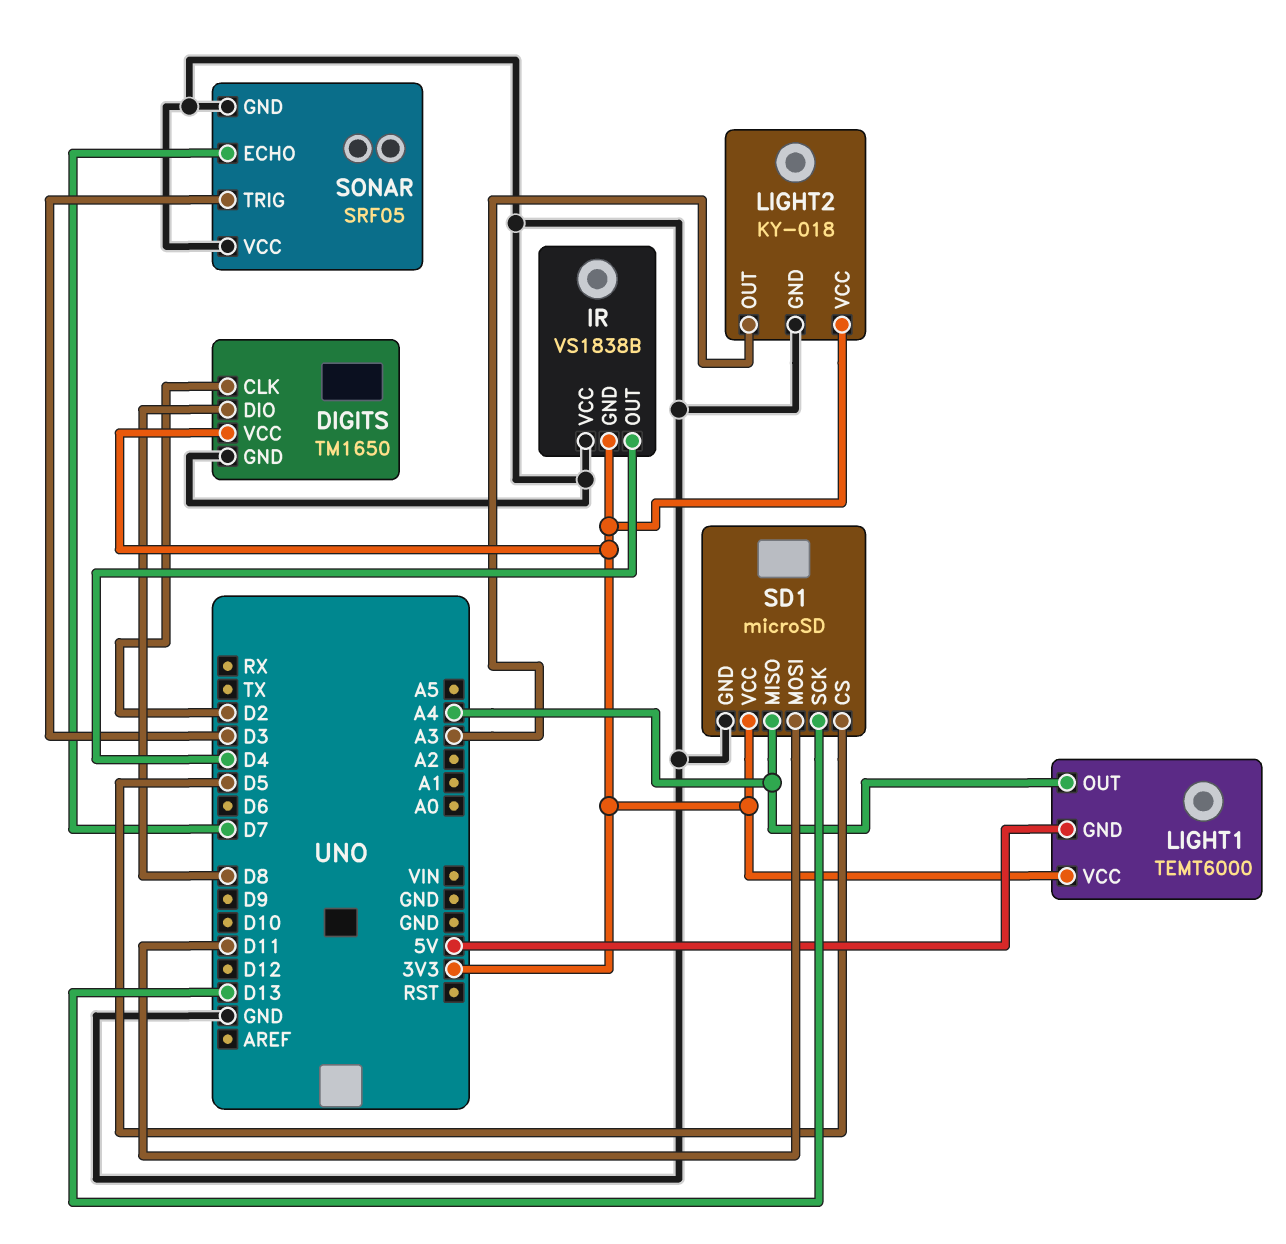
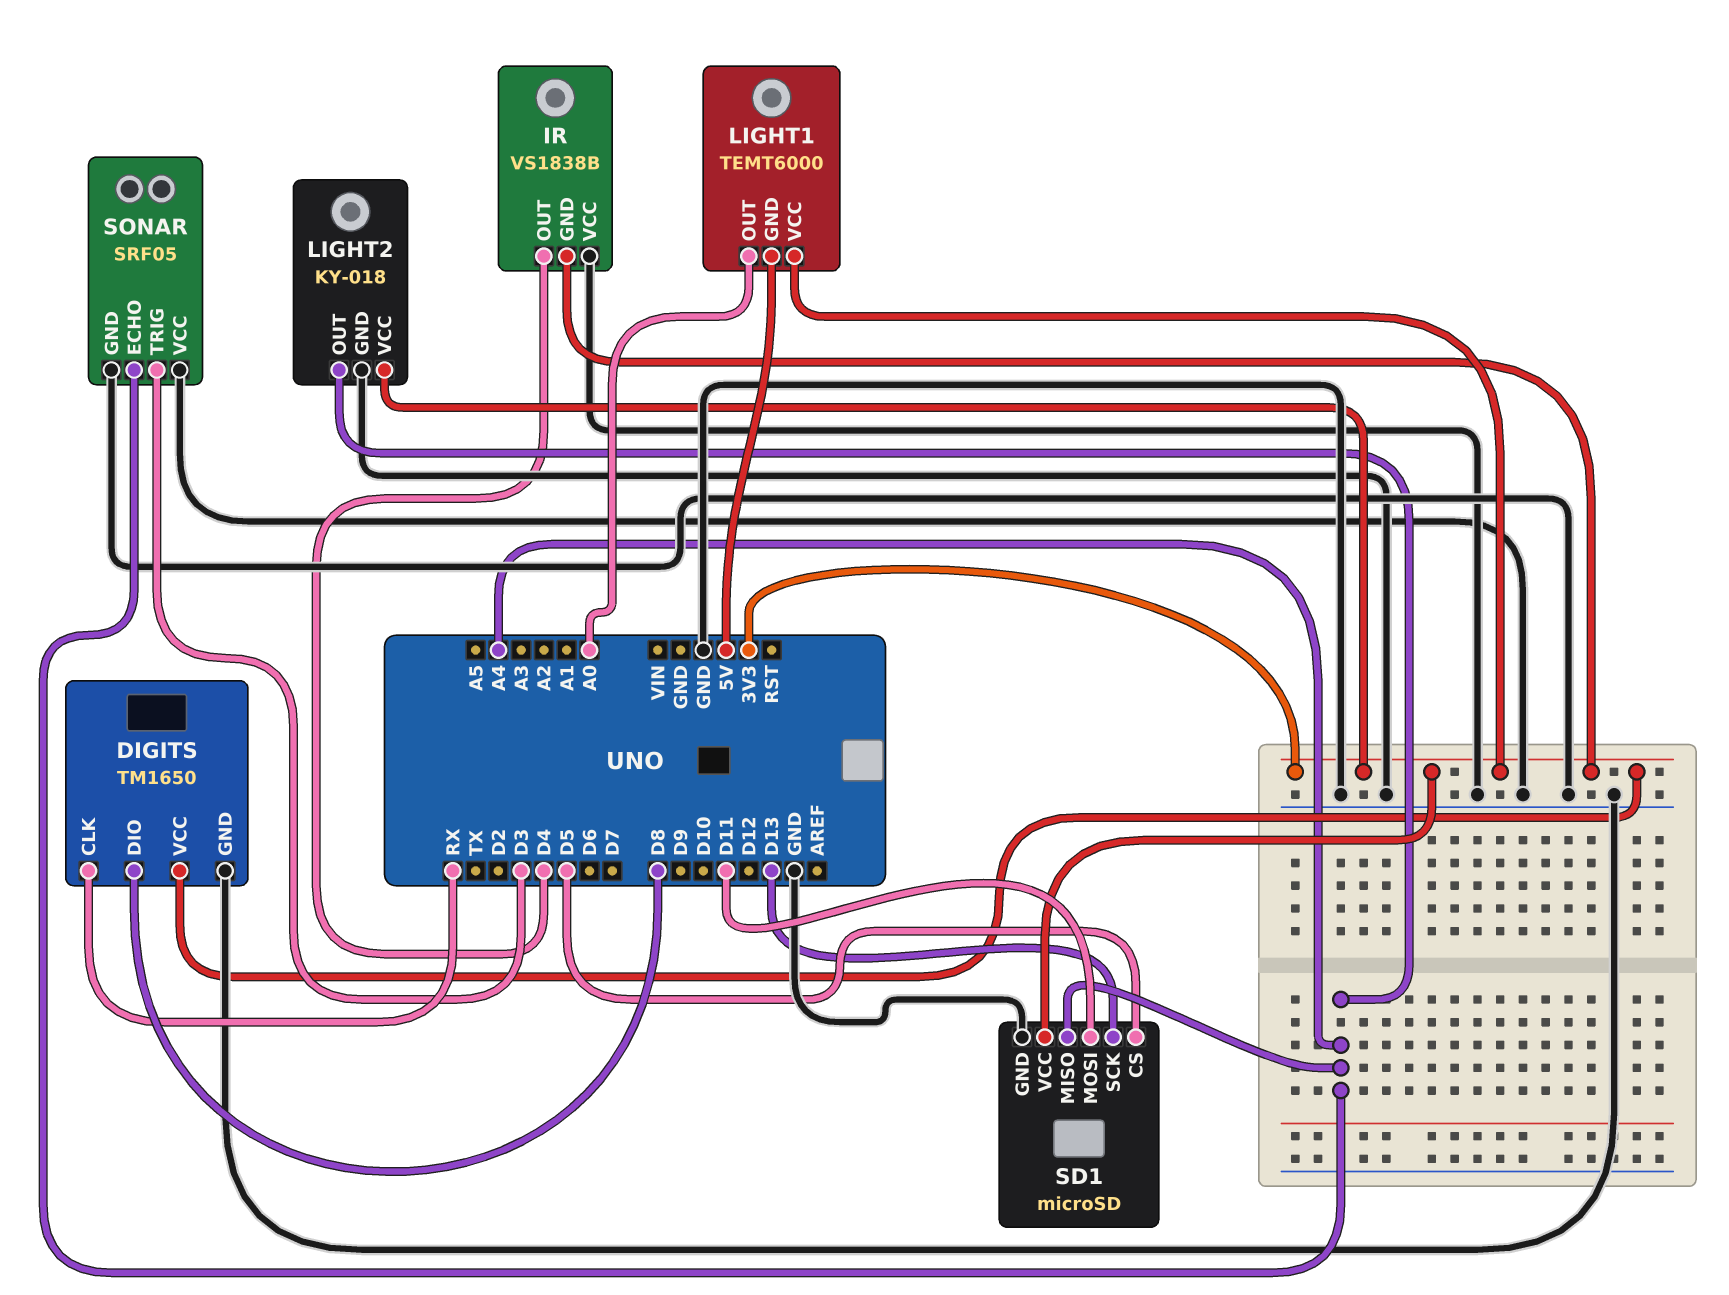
DIGITS pin CLK: D2 -> RX
LIGHT1 pin OUT: A4 -> A0
LIGHT2 pin OUT: A3 -> A4
SONAR pin ECHO: D7 -> A4

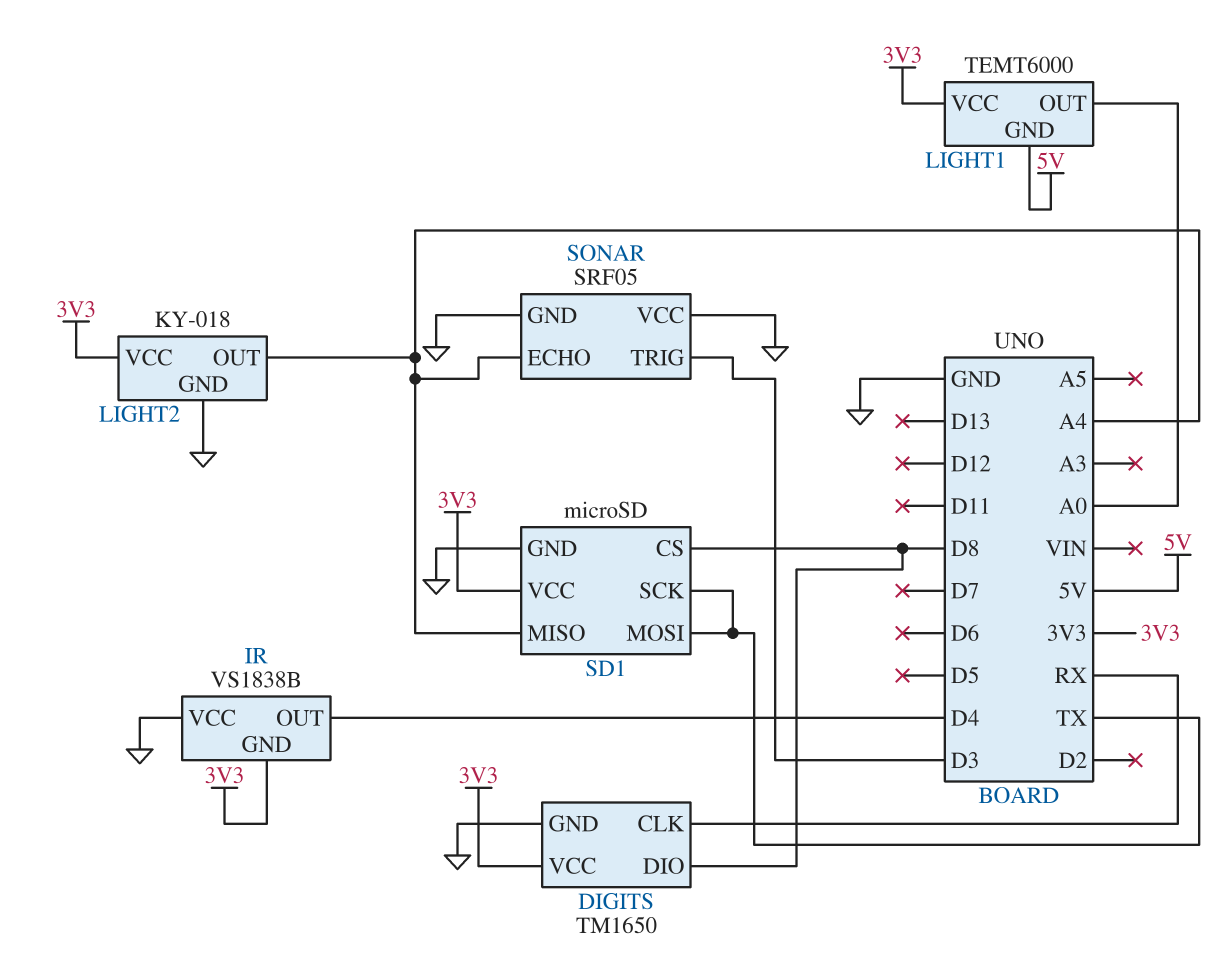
SD1 pin CS: D5 -> D8
SD1 pin MOSI: D11 -> TX
SD1 pin SCK: D13 -> TX

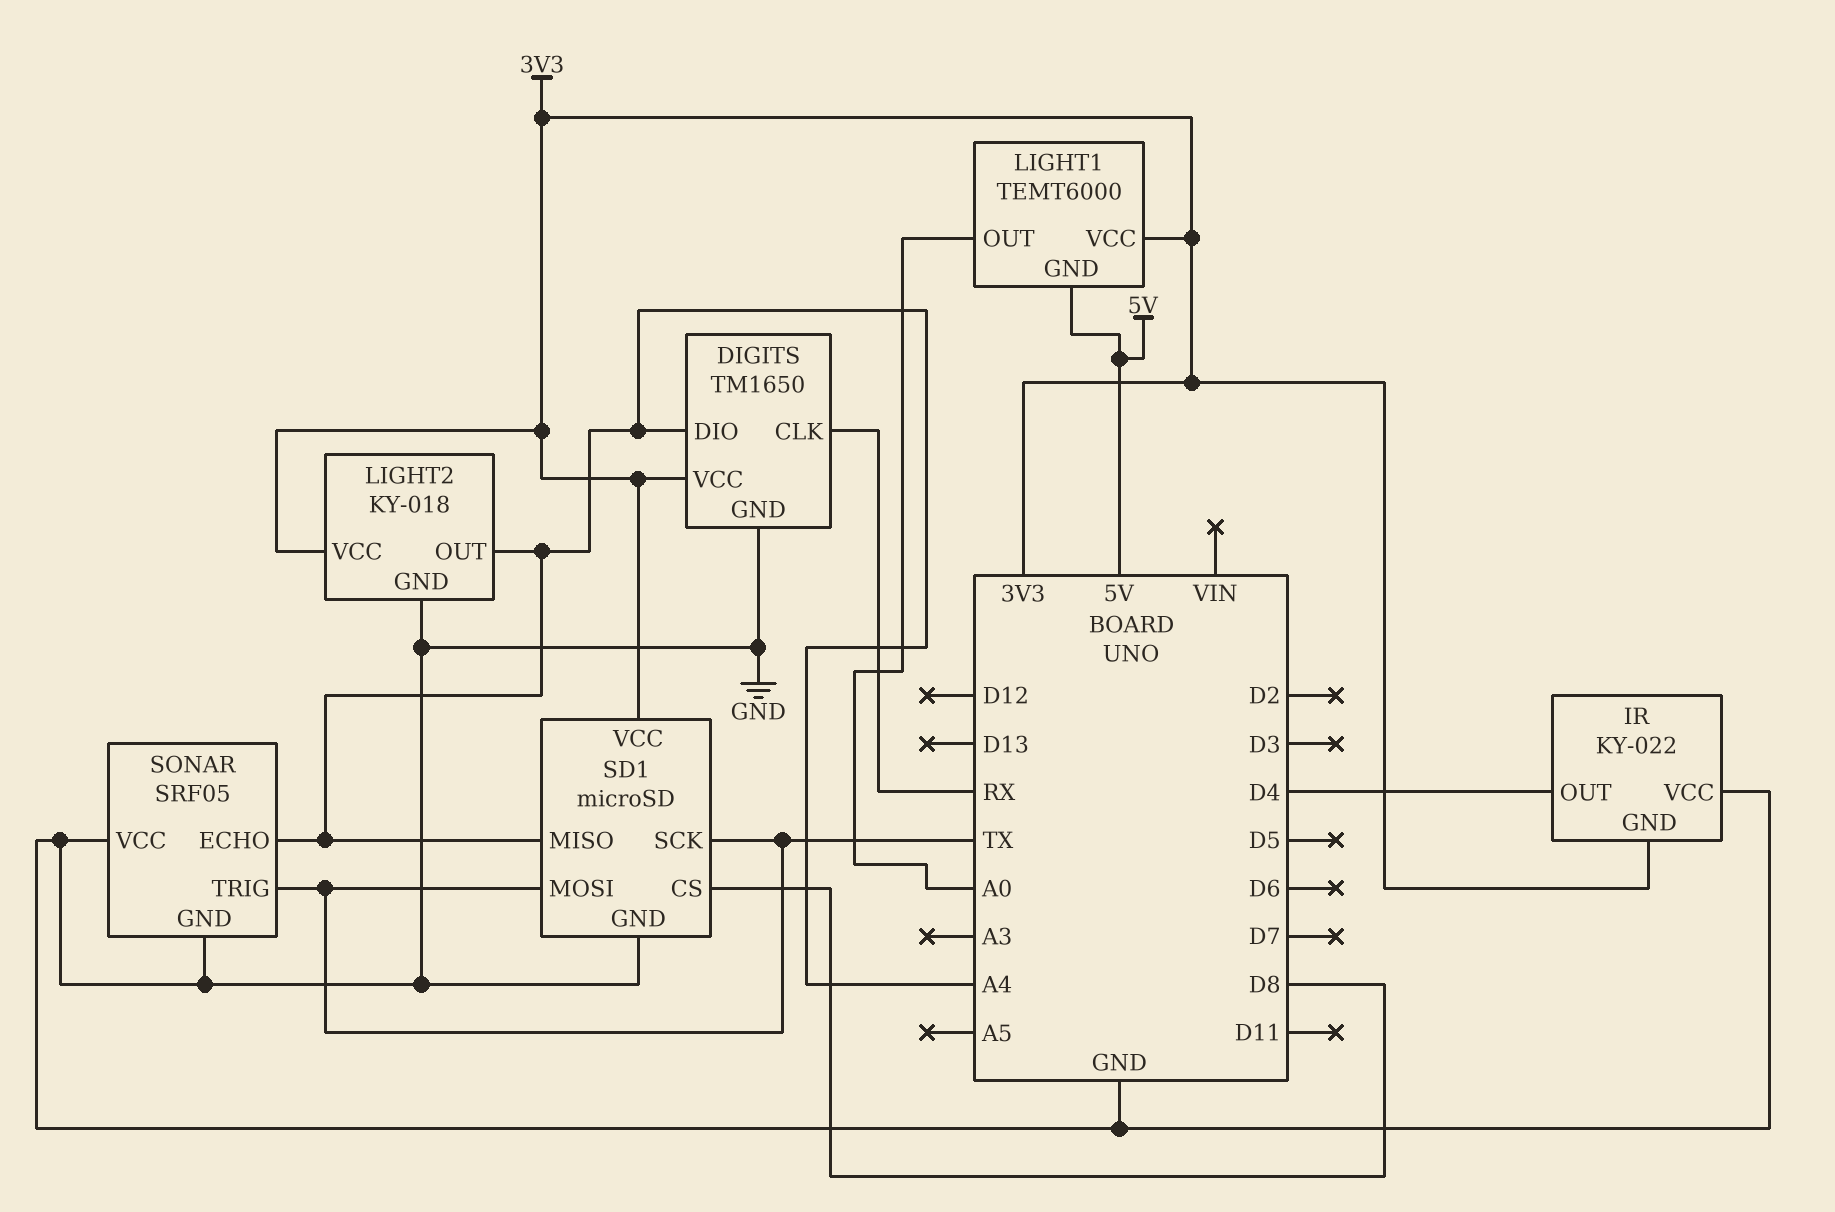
DIGITS pin DIO: D8 -> A4
IR: VS1838B -> KY-022
SONAR pin TRIG: D3 -> TX

